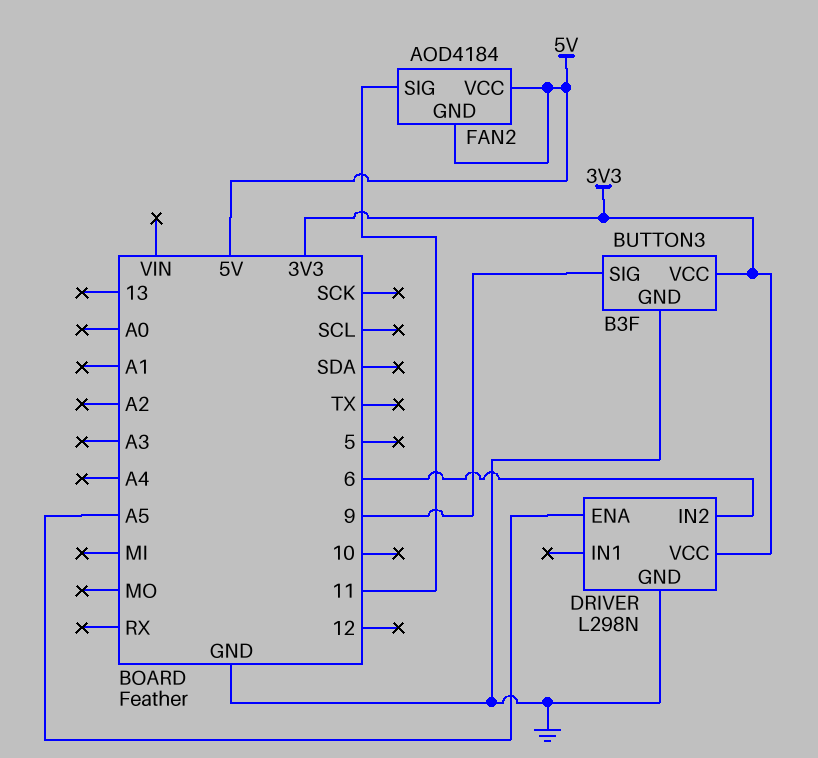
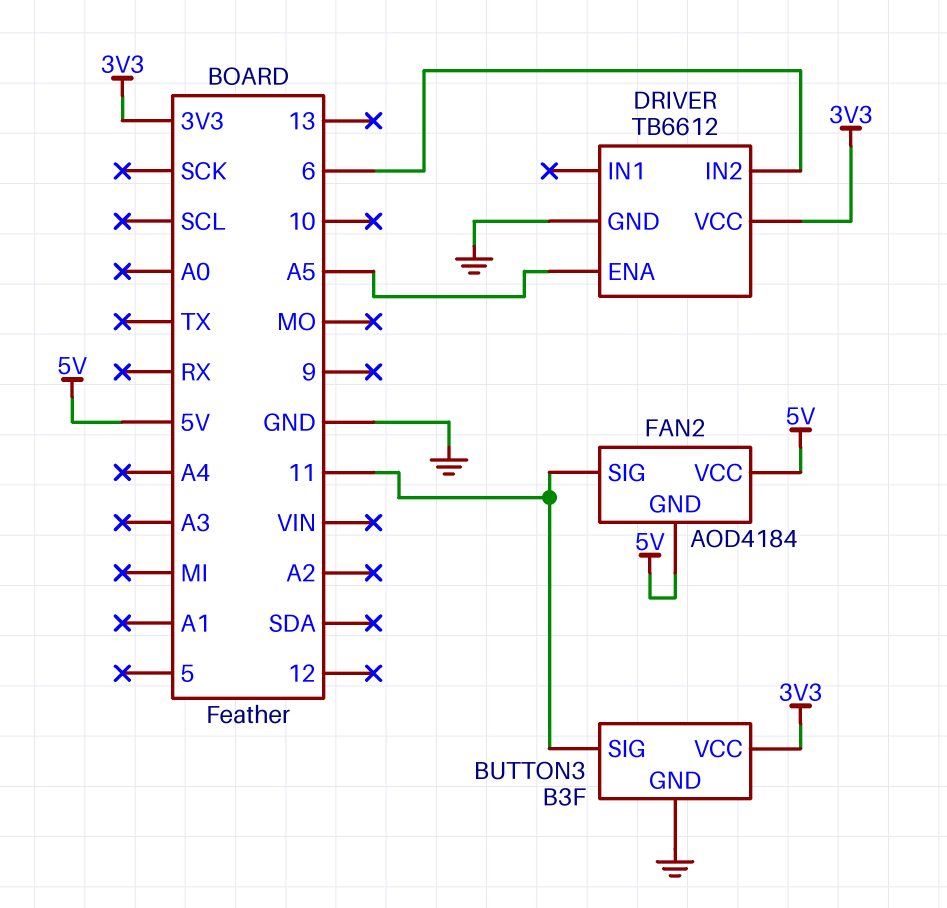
BUTTON3 pin SIG: 9 -> 11
DRIVER: L298N -> TB6612

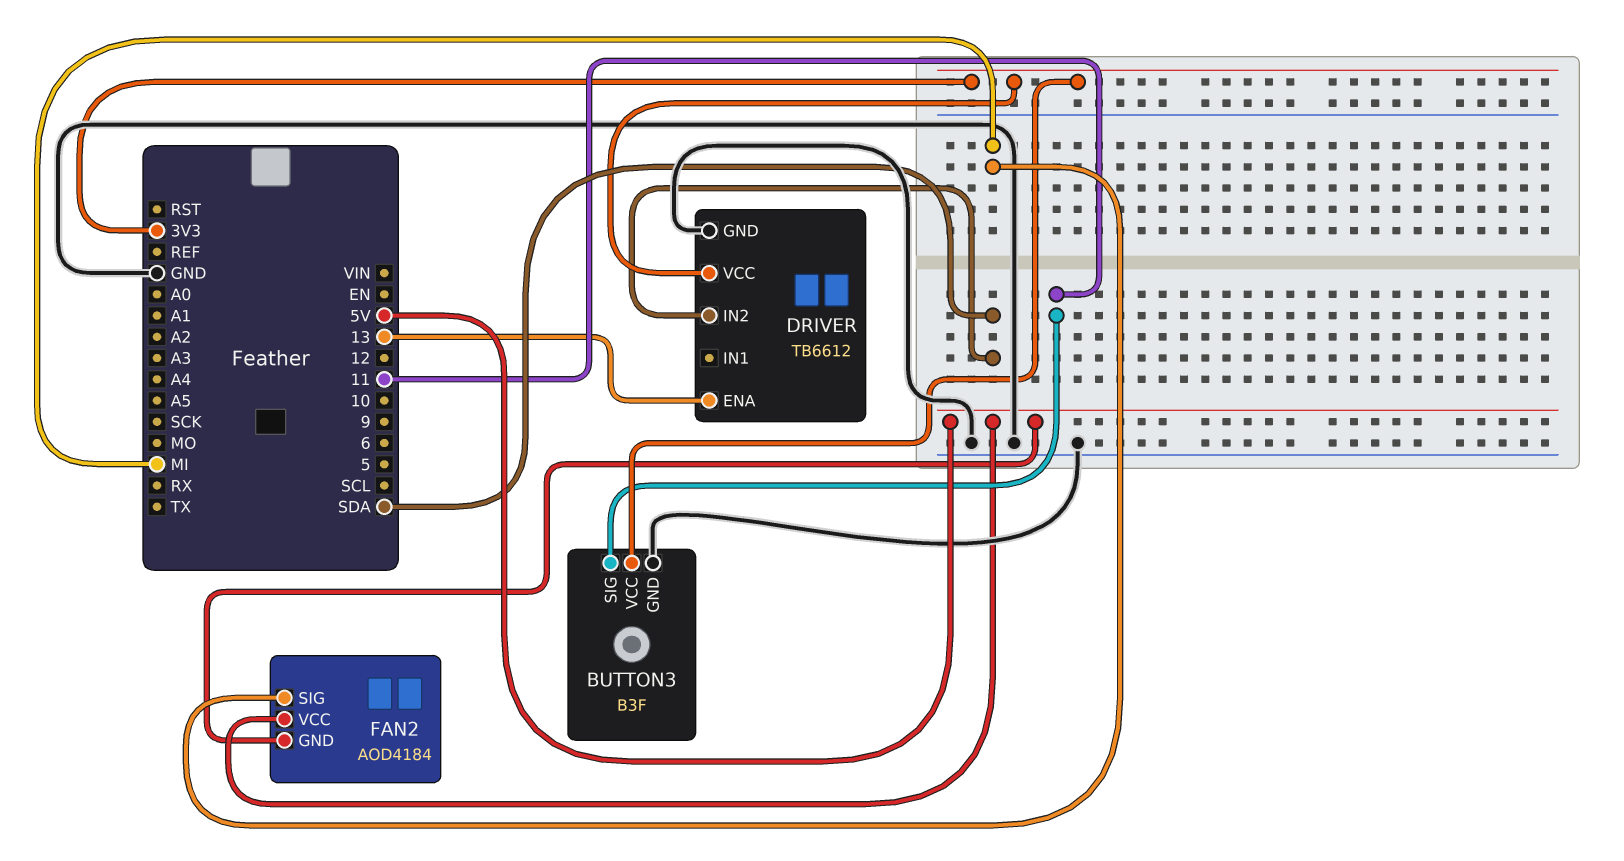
DRIVER pin ENA: A5 -> 13
DRIVER pin IN2: 6 -> SDA
FAN2 pin SIG: 11 -> MI

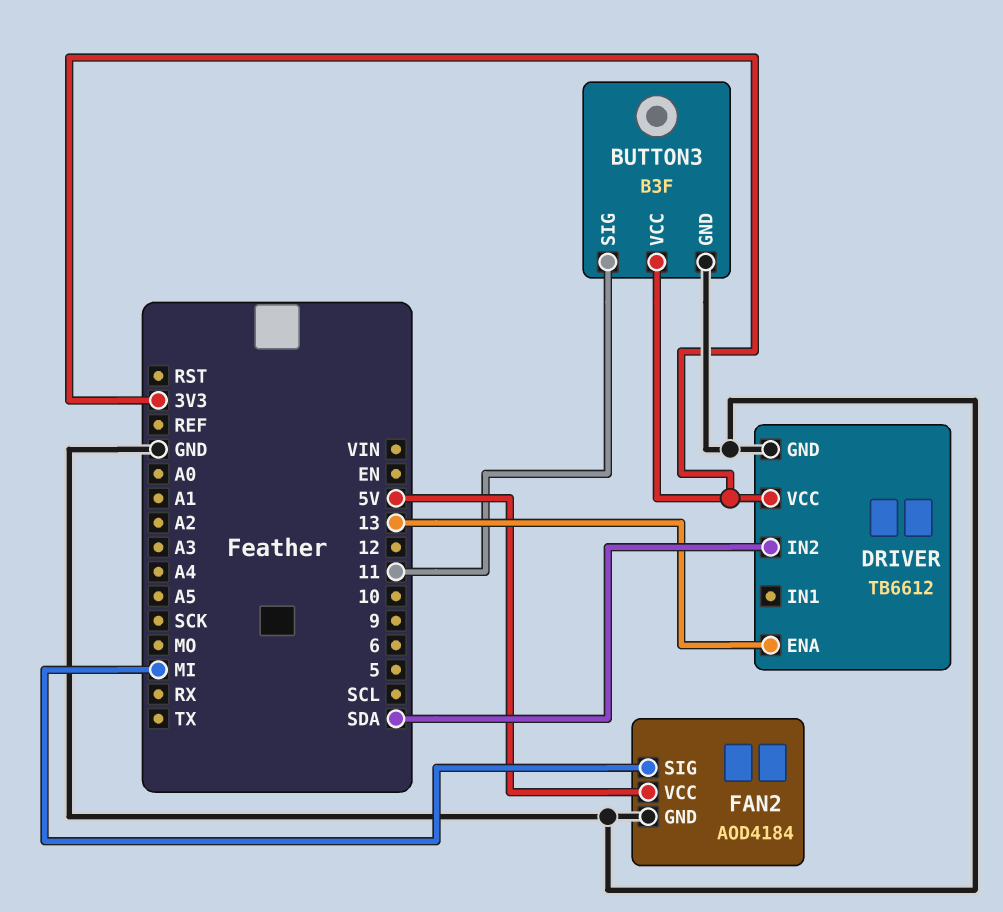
FAN2 pin GND: 5V -> GND

